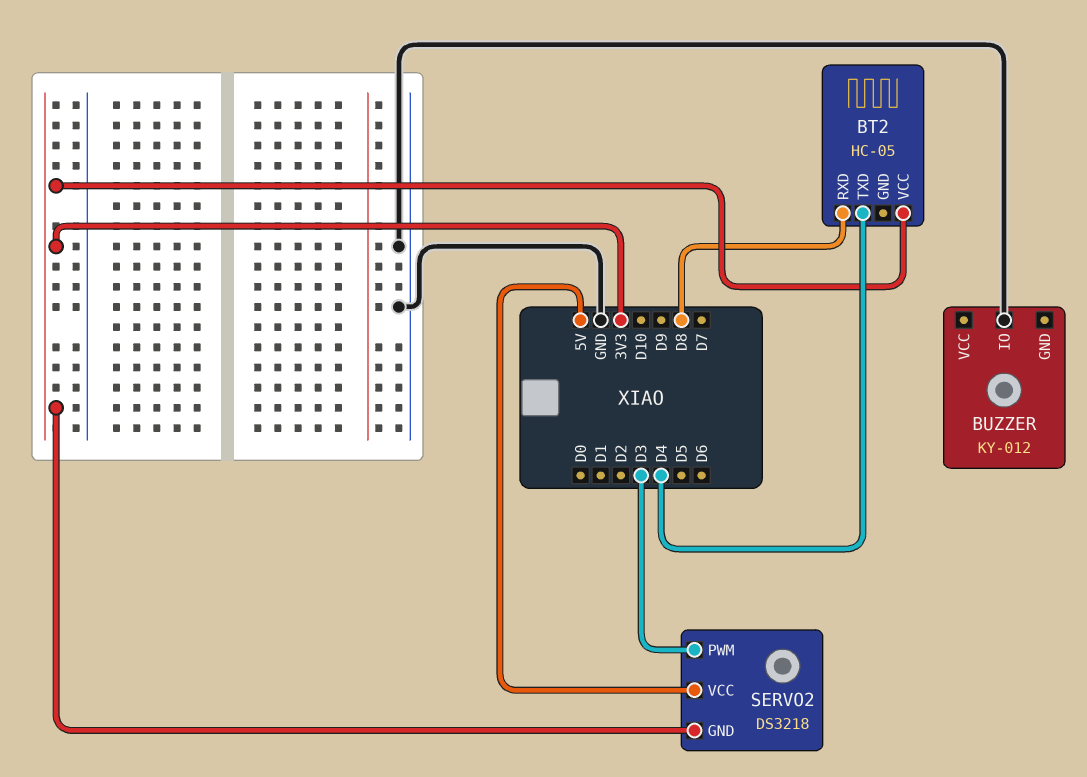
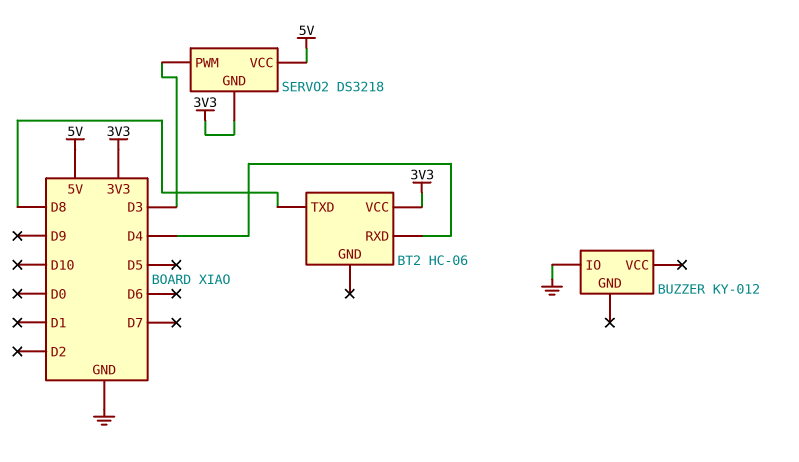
BT2: HC-05 -> HC-06
BT2 pin RXD: D8 -> D4
BT2 pin TXD: D4 -> D8

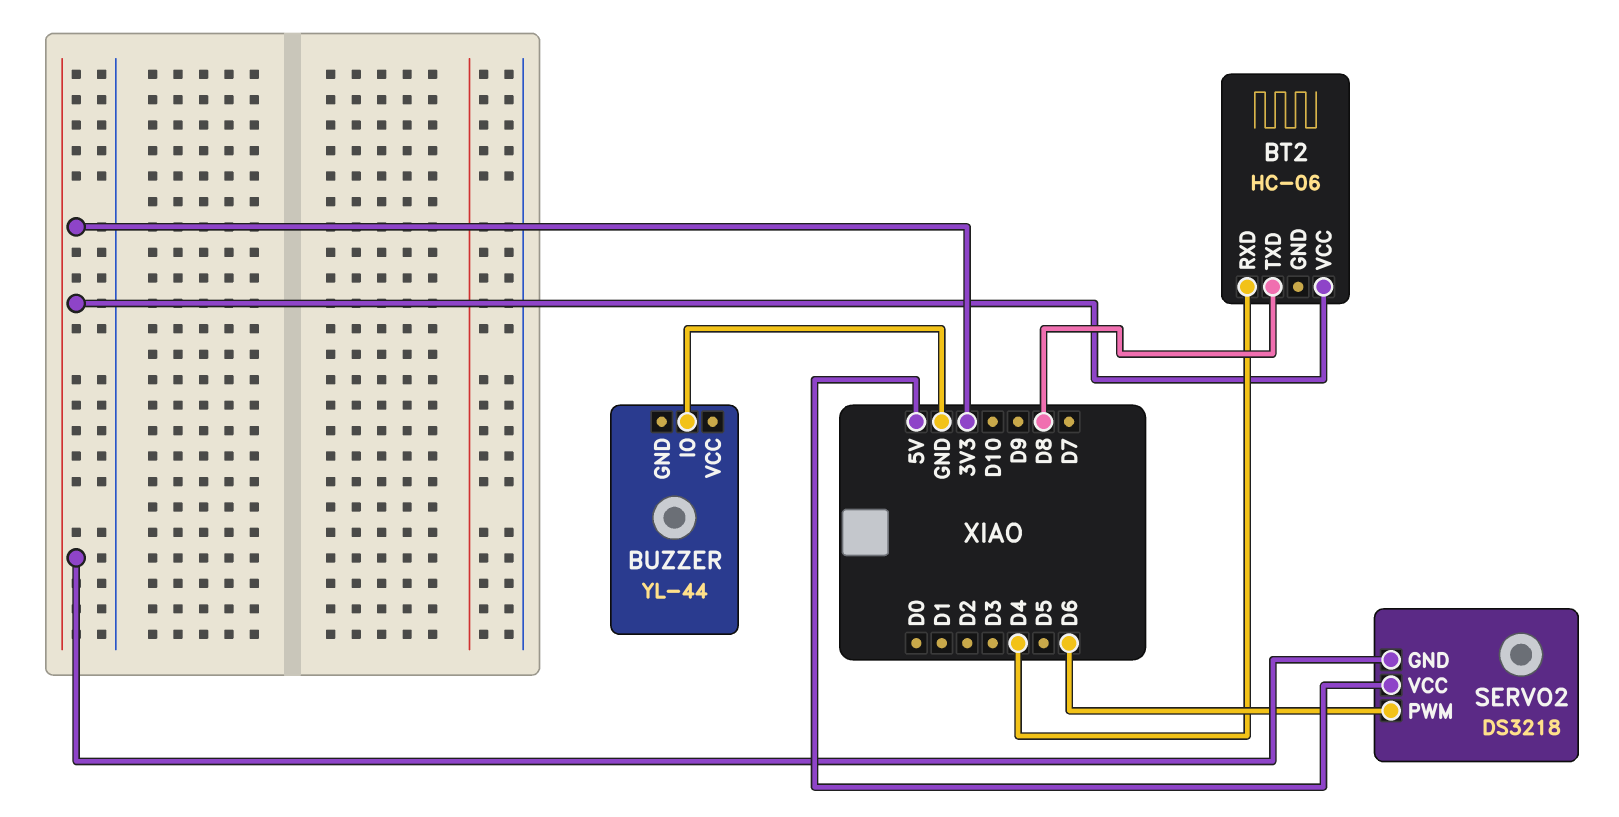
BUZZER: KY-012 -> YL-44
SERVO2 pin PWM: D3 -> D6

